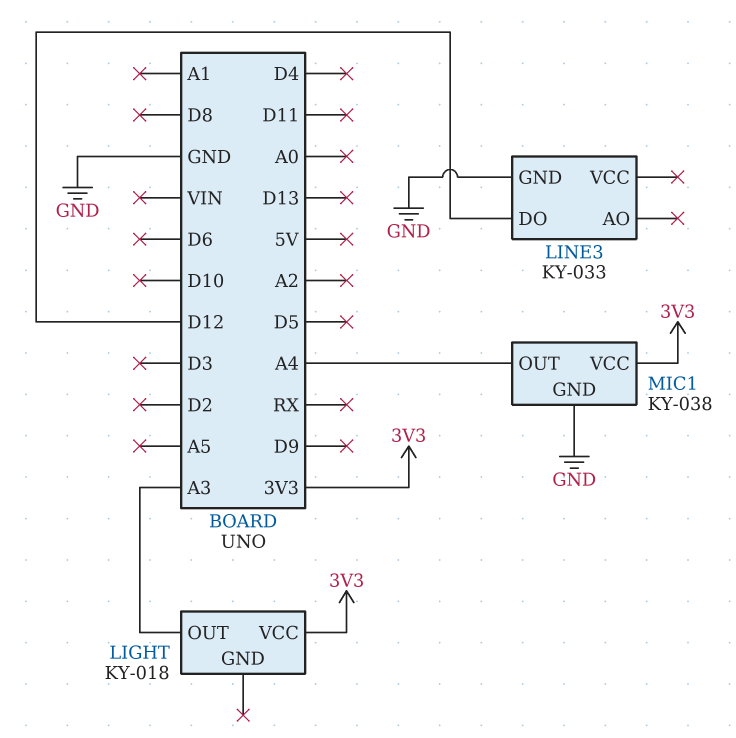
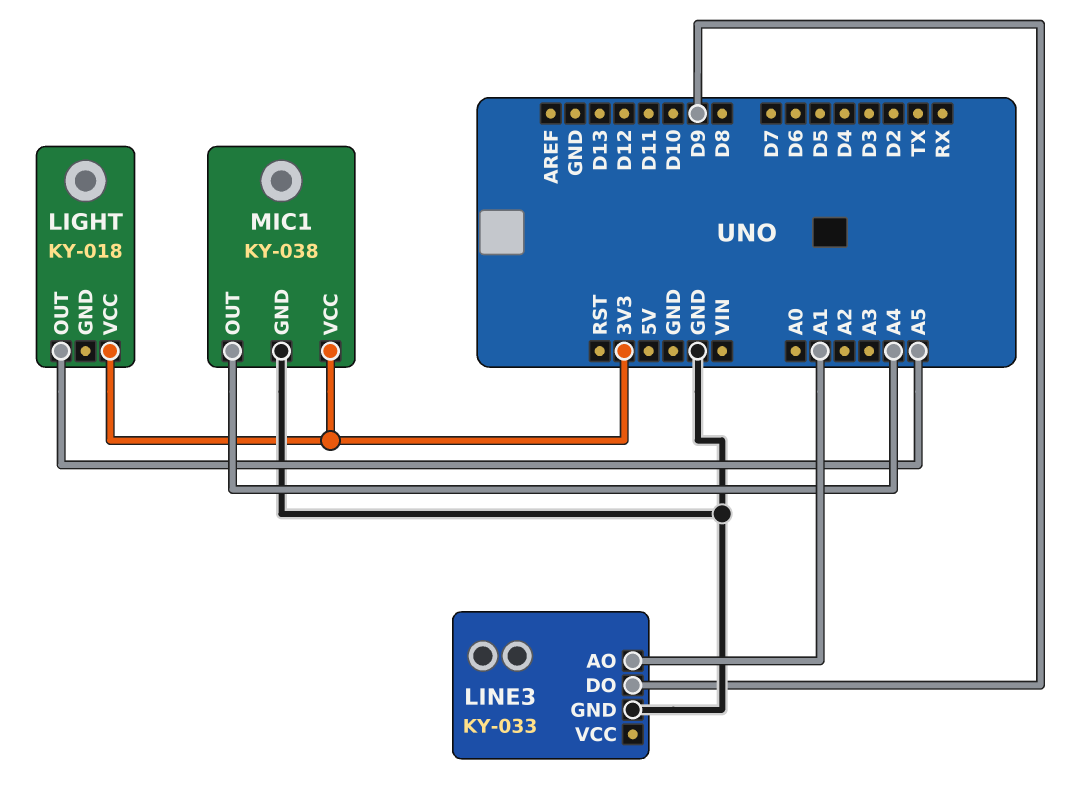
LIGHT pin OUT: A3 -> A5
LINE3 pin AO: none -> A1
LINE3 pin DO: D12 -> D9

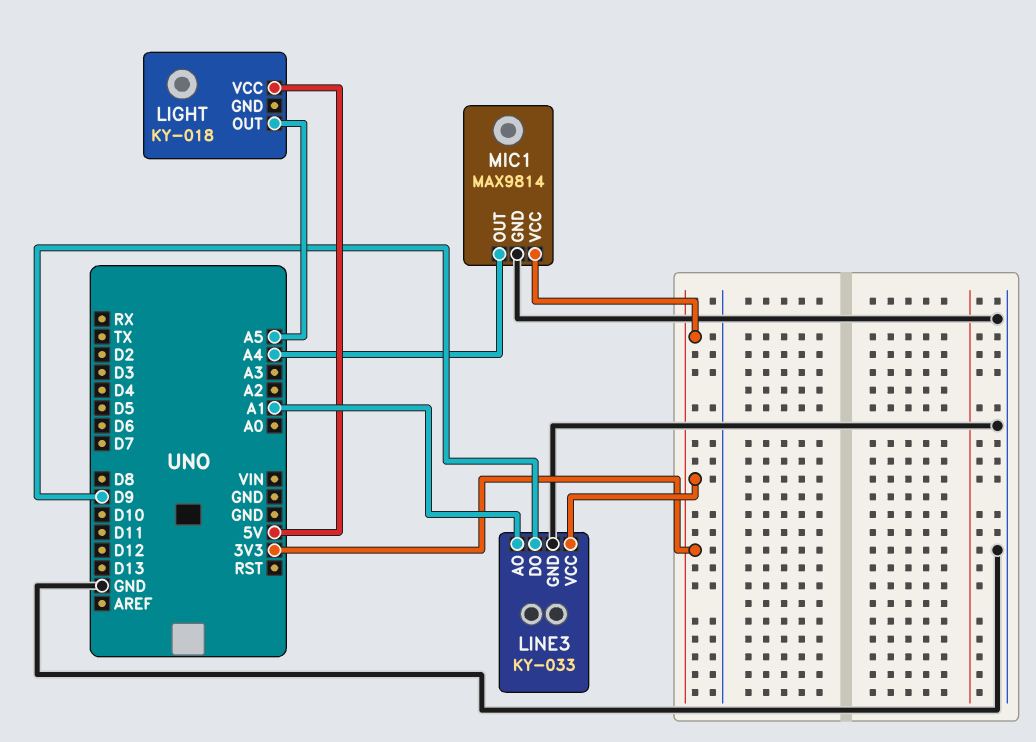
LIGHT pin VCC: 3V3 -> 5V
LINE3 pin VCC: none -> 3V3
MIC1: KY-038 -> MAX9814

